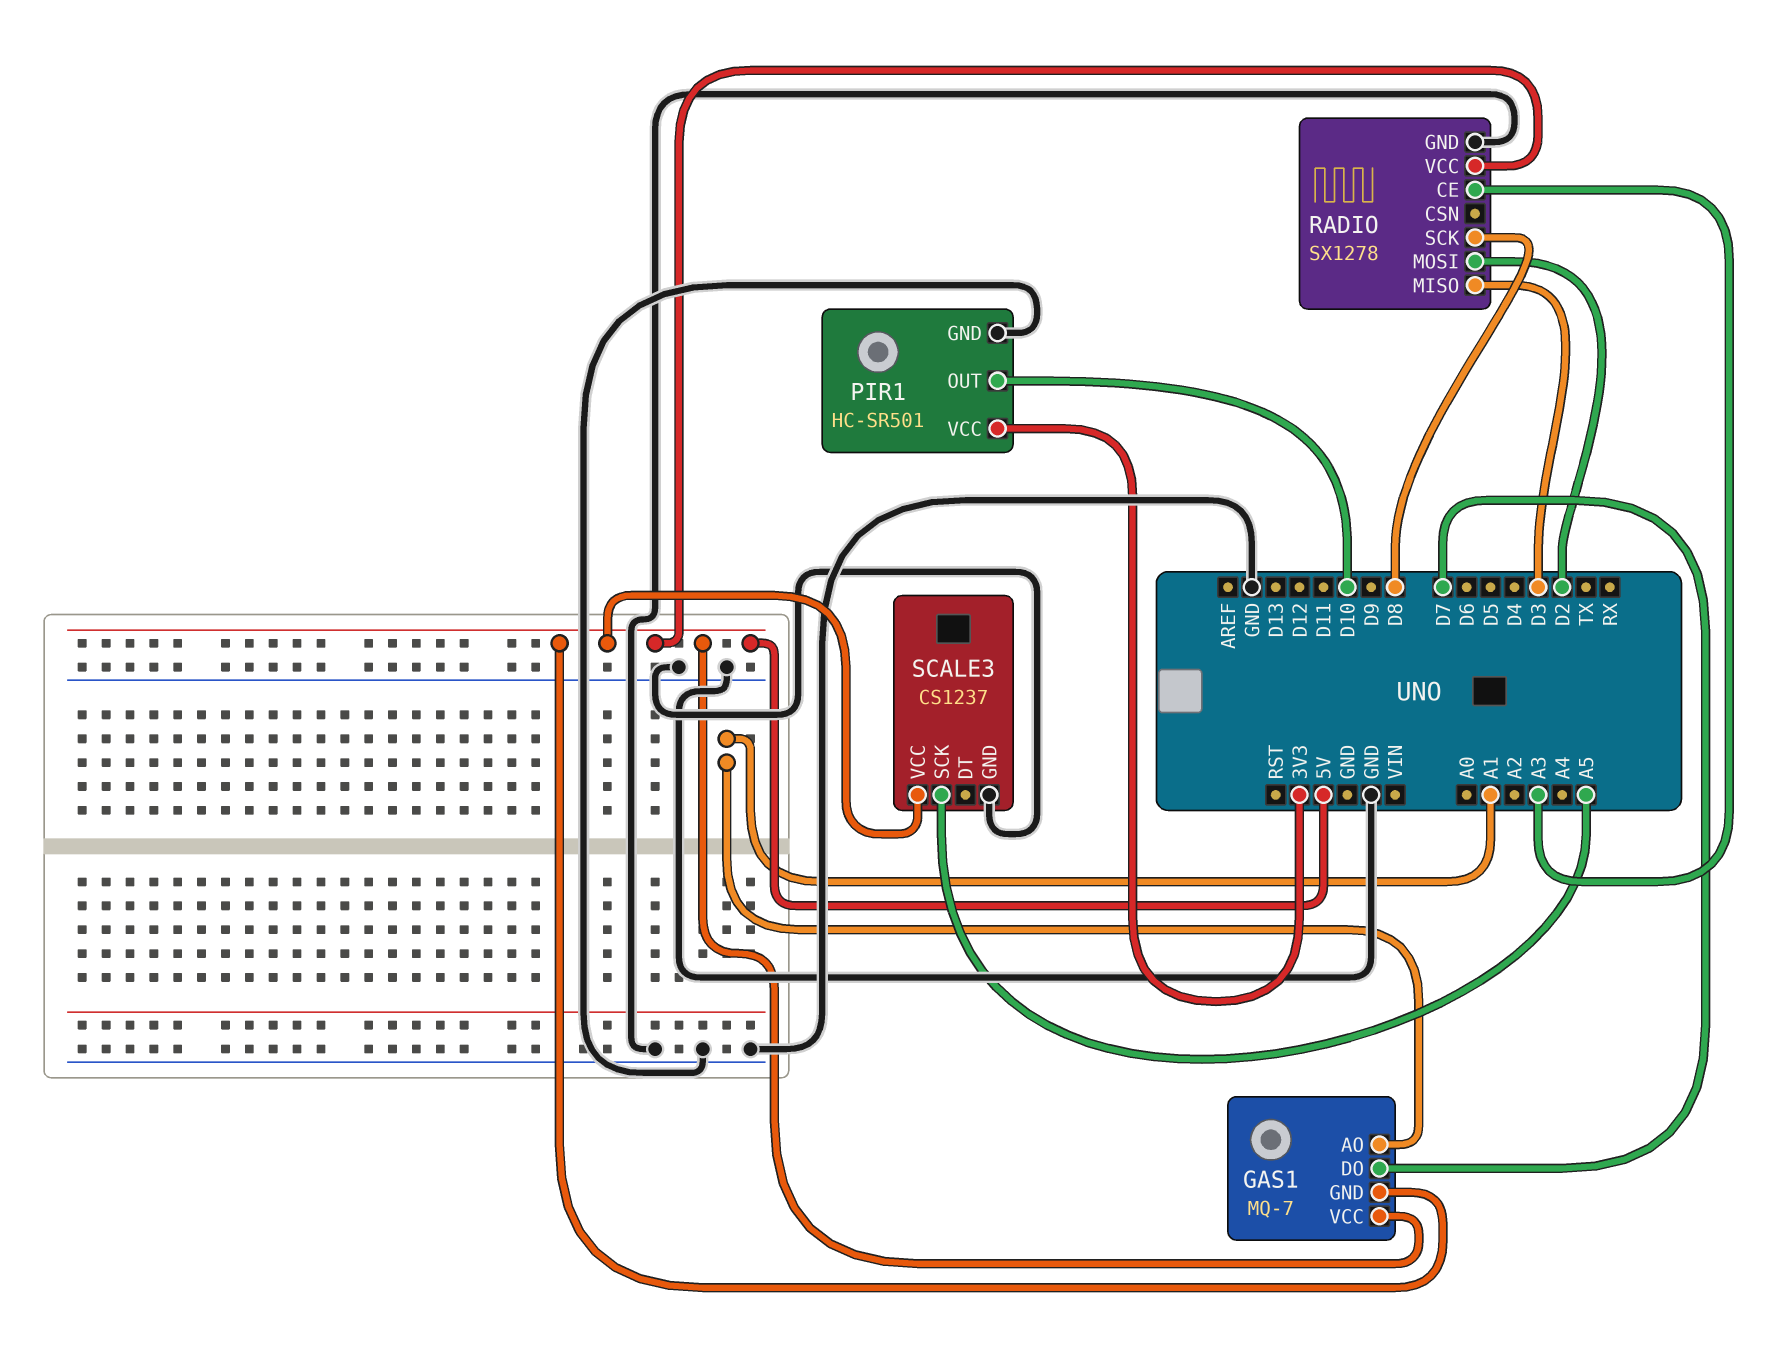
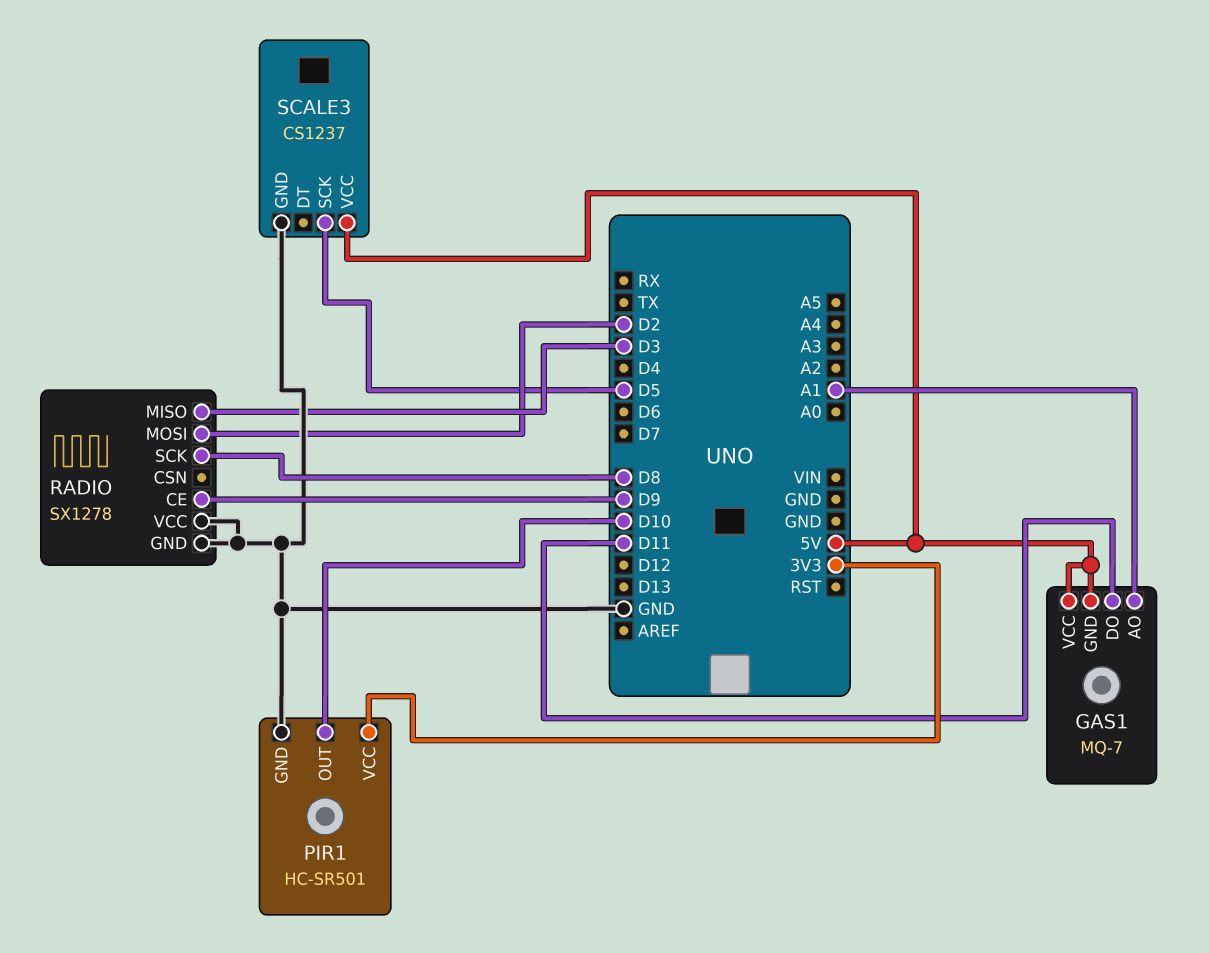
GAS1 pin DO: D7 -> D11
RADIO pin CE: A3 -> D9
RADIO pin VCC: 5V -> GND
SCALE3 pin SCK: A5 -> D5

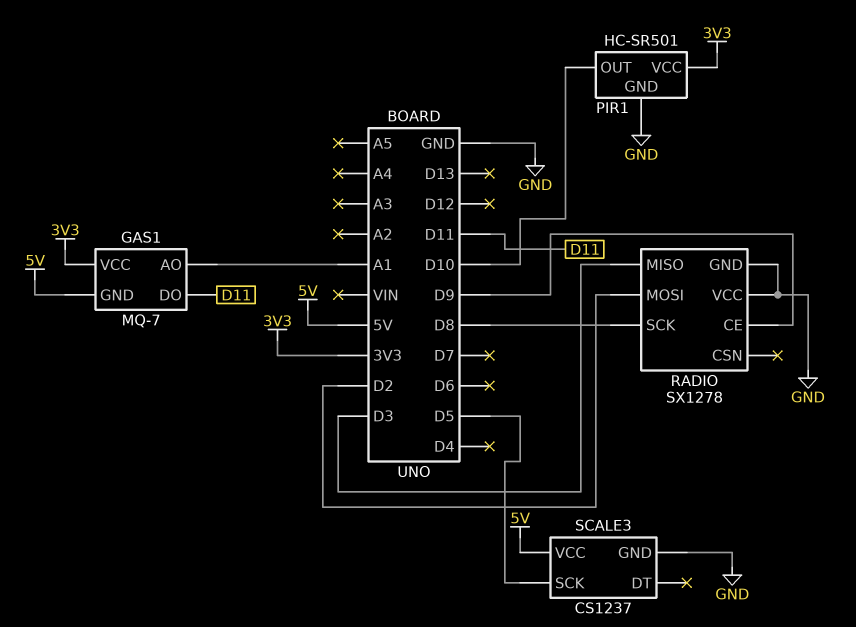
GAS1 pin VCC: 5V -> 3V3

